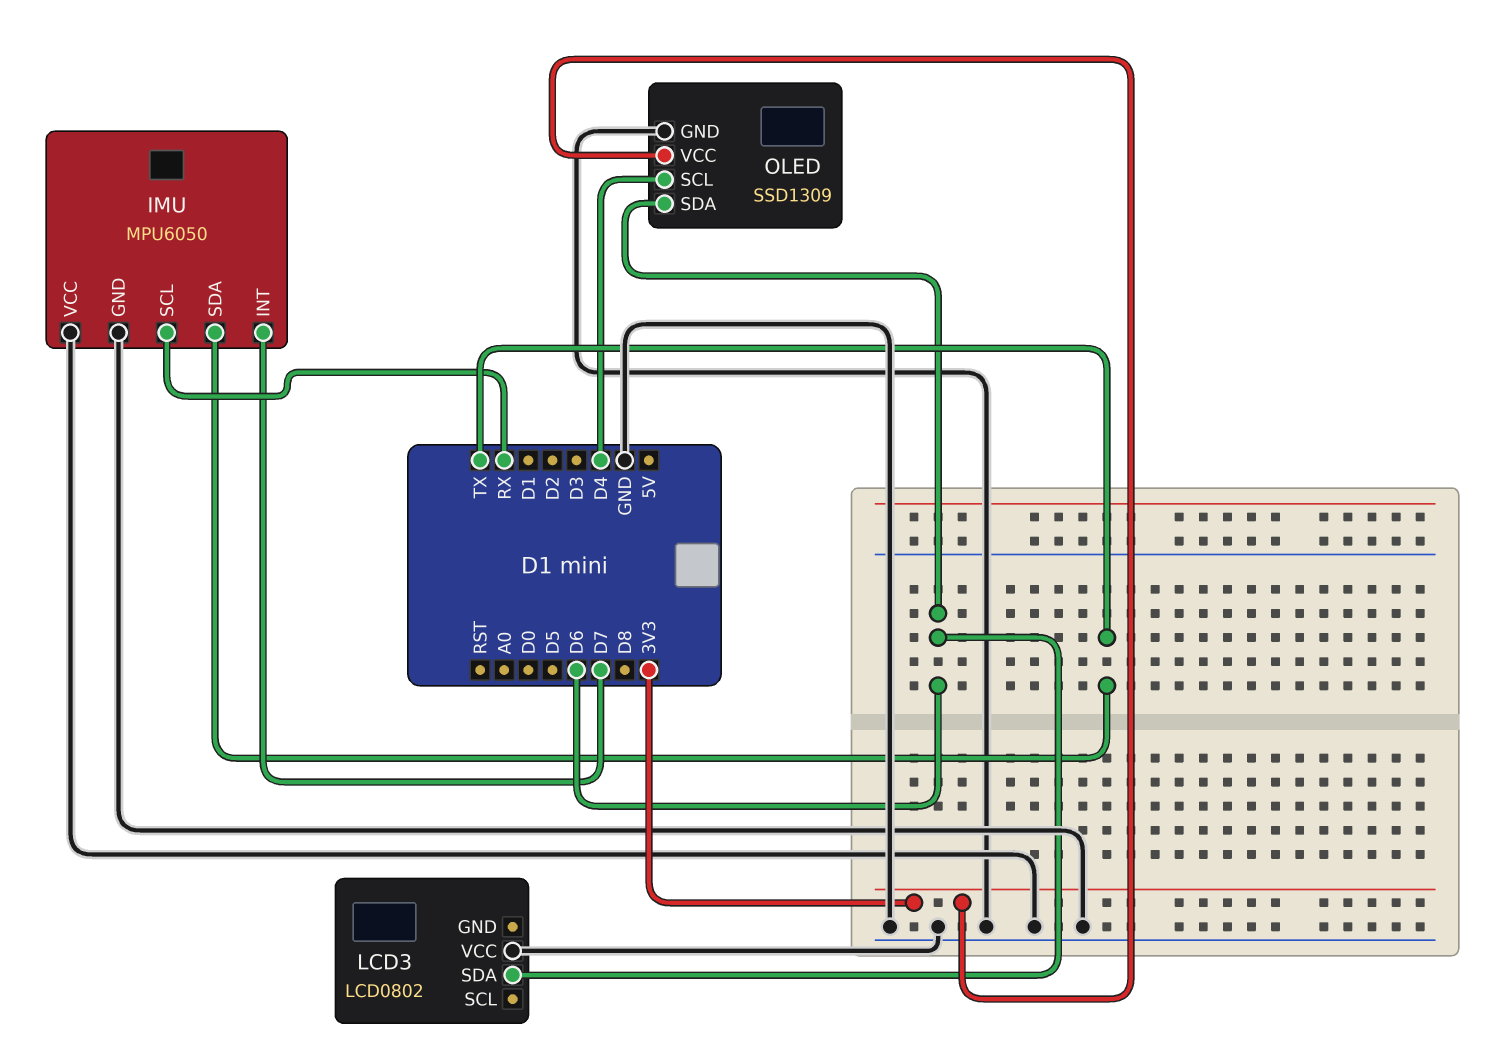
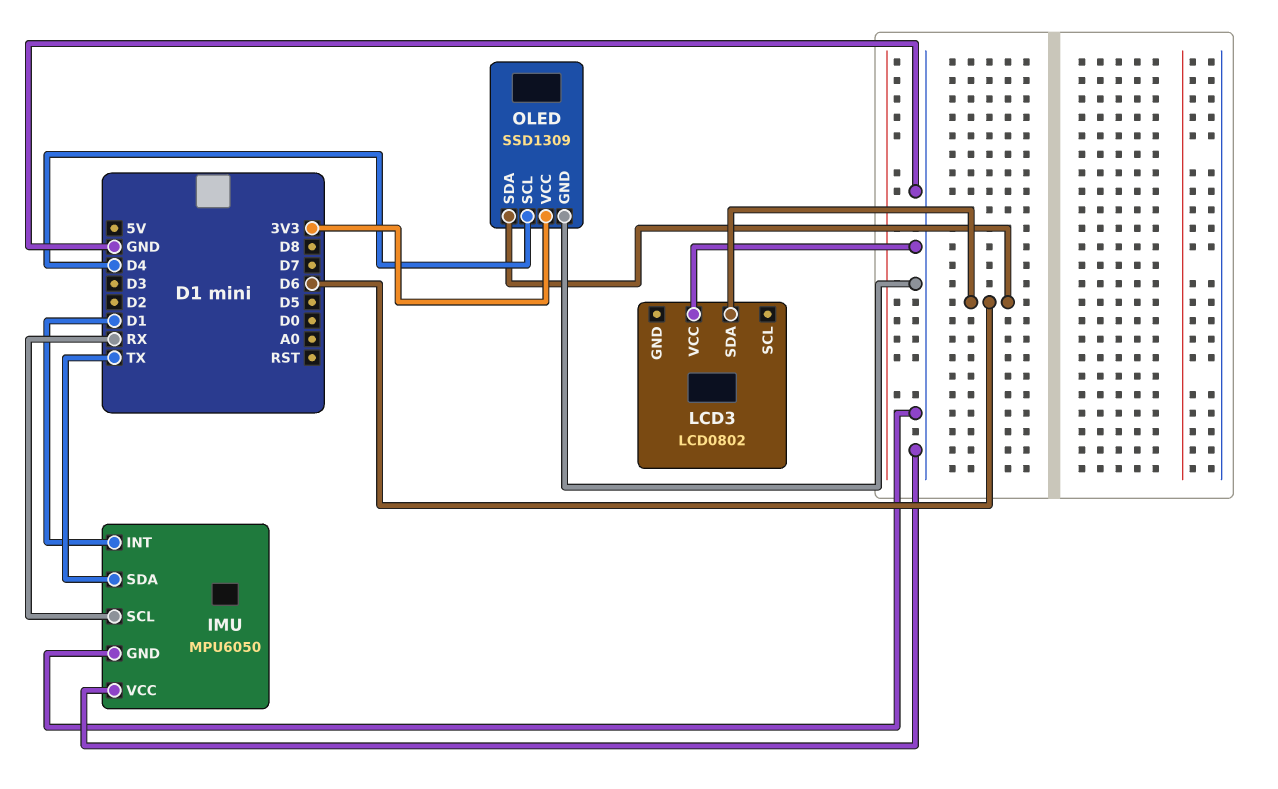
IMU pin INT: D7 -> D1

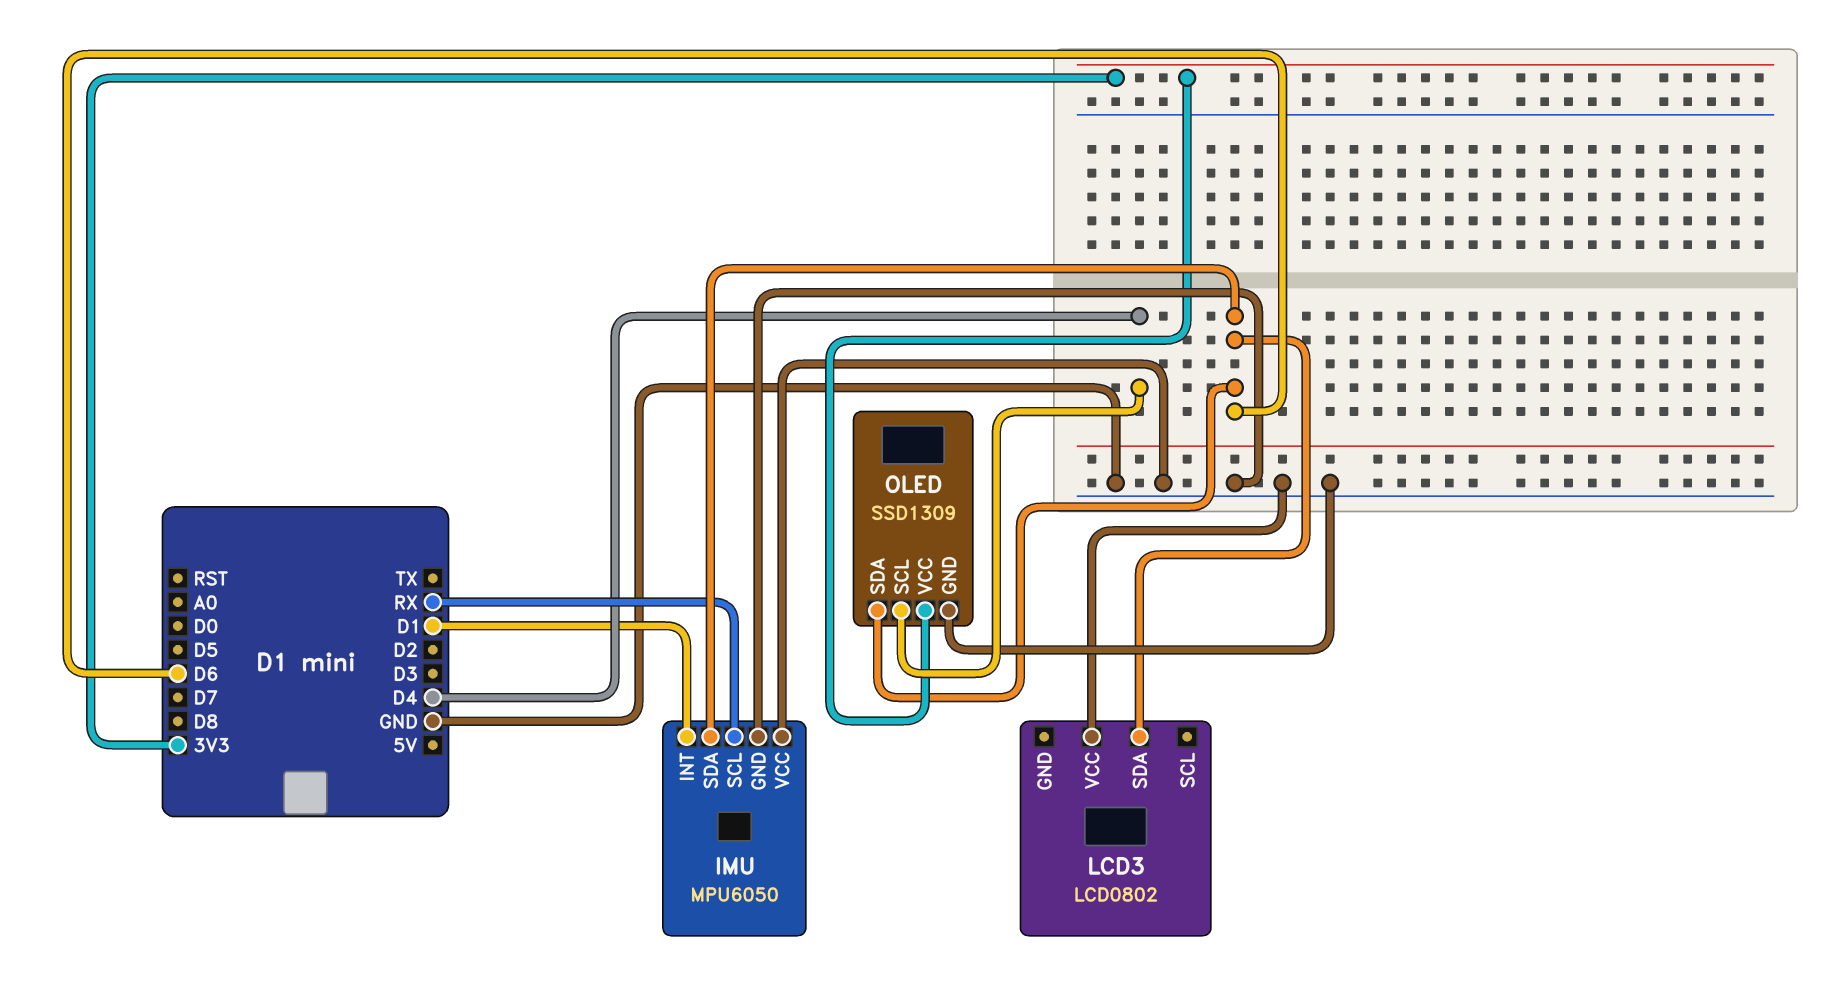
IMU pin SDA: TX -> D6

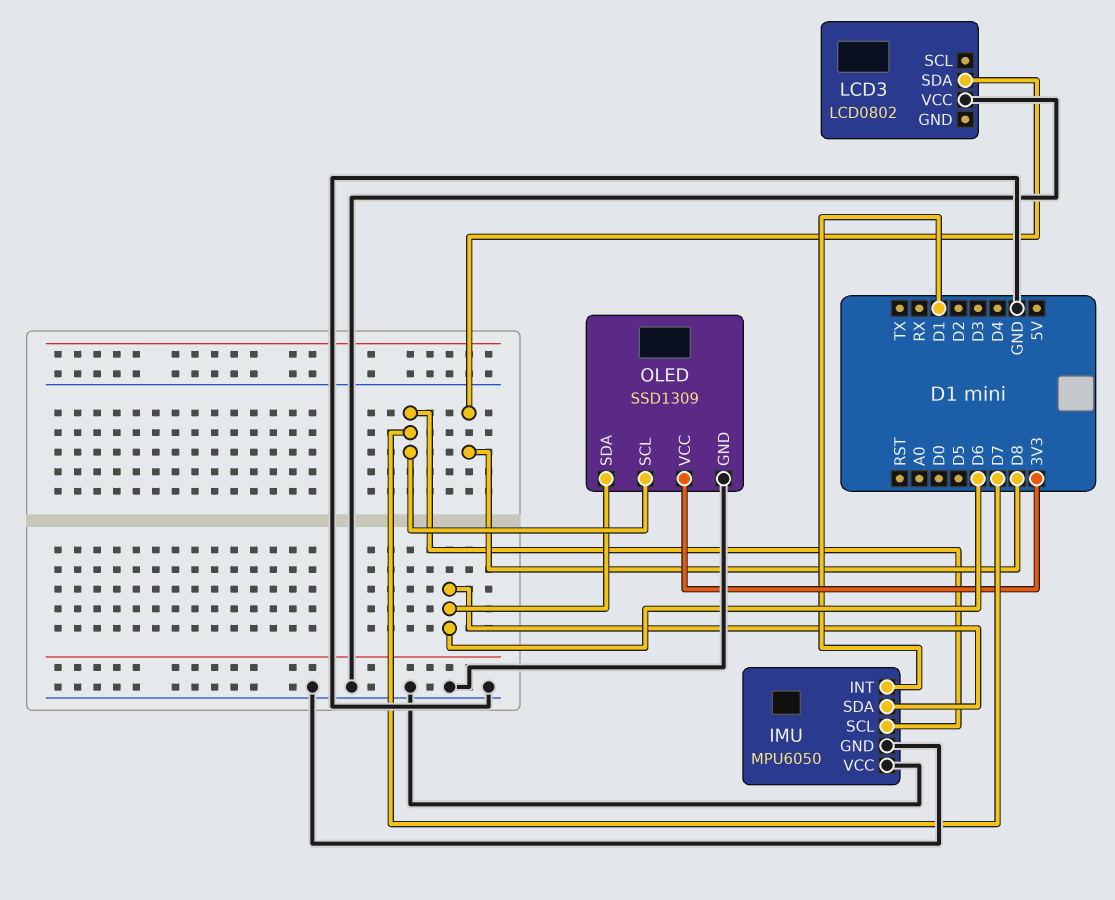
IMU pin SCL: RX -> D7
LCD3 pin SDA: D6 -> D8
OLED pin SCL: D4 -> D7

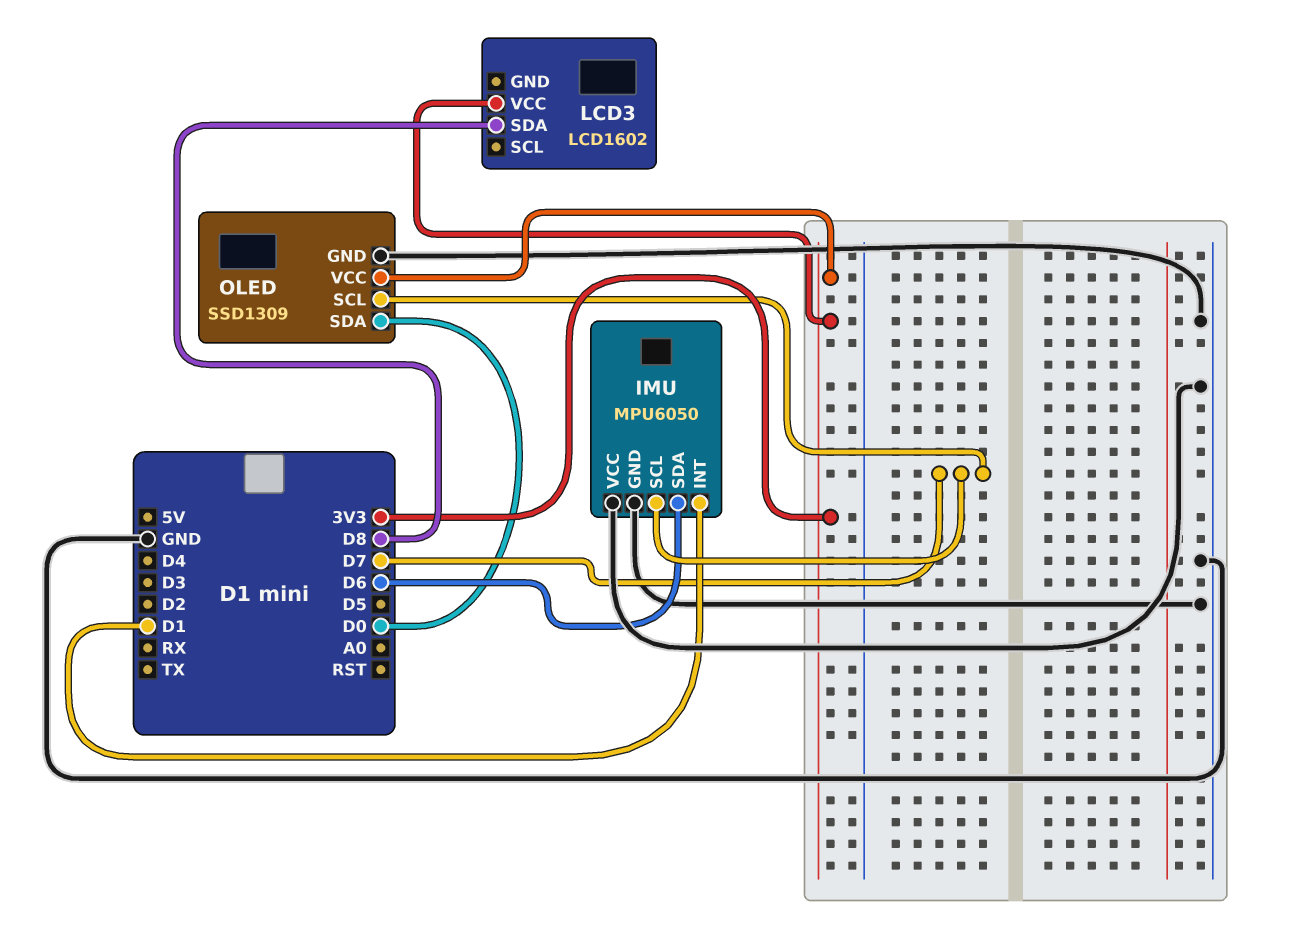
LCD3: LCD0802 -> LCD1602
LCD3 pin VCC: GND -> 3V3
OLED pin SDA: D6 -> D0

